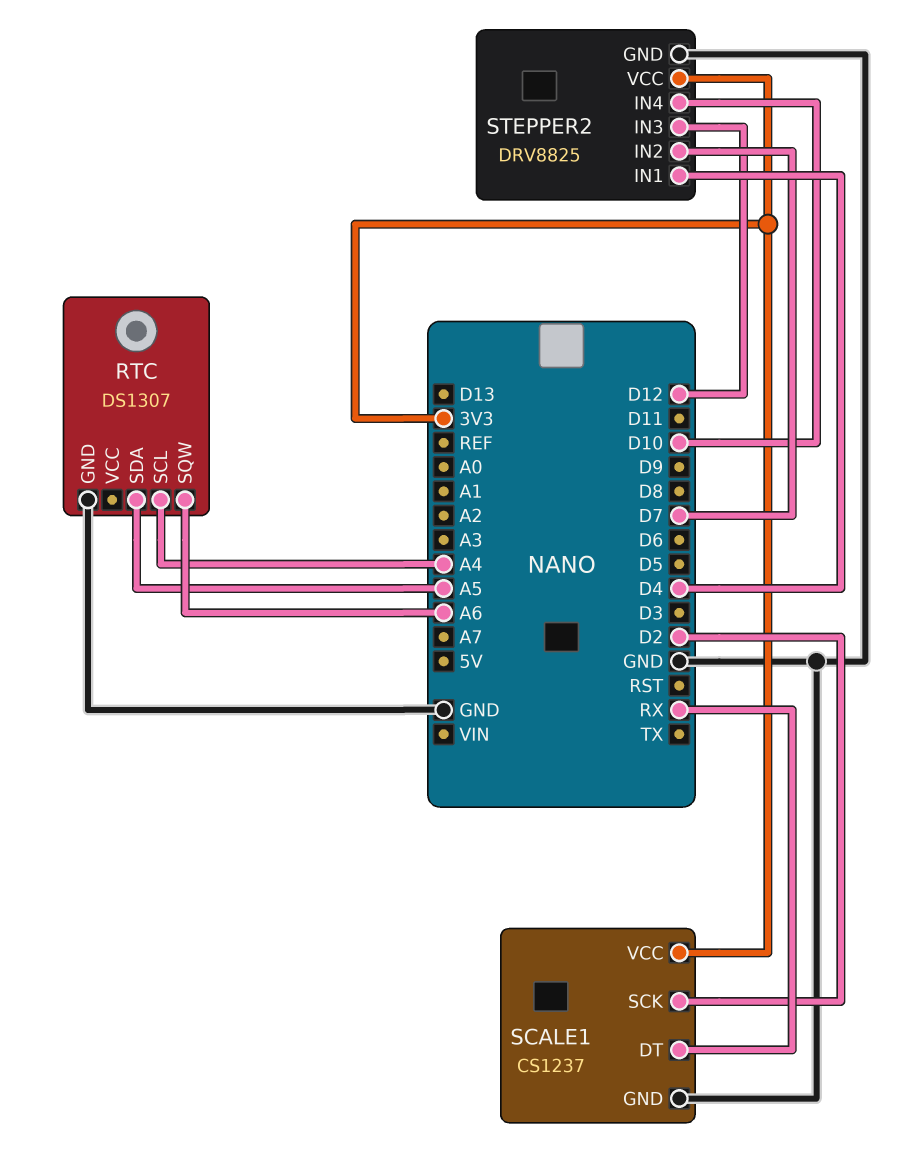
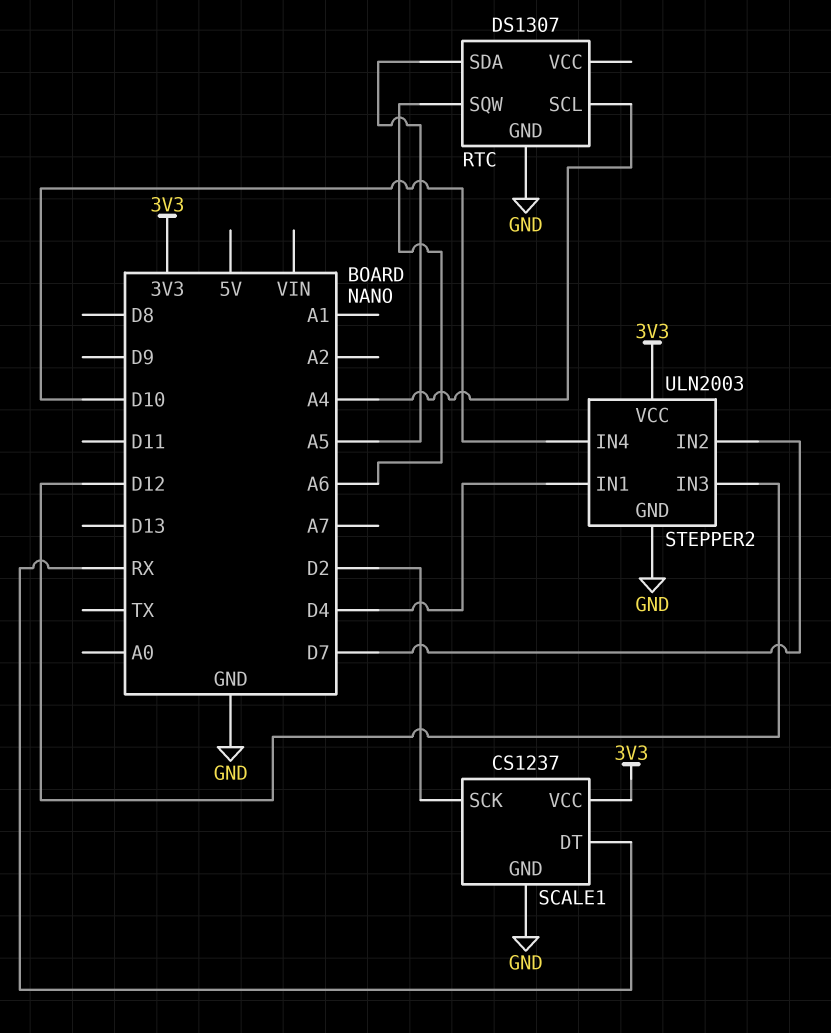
STEPPER2: DRV8825 -> ULN2003

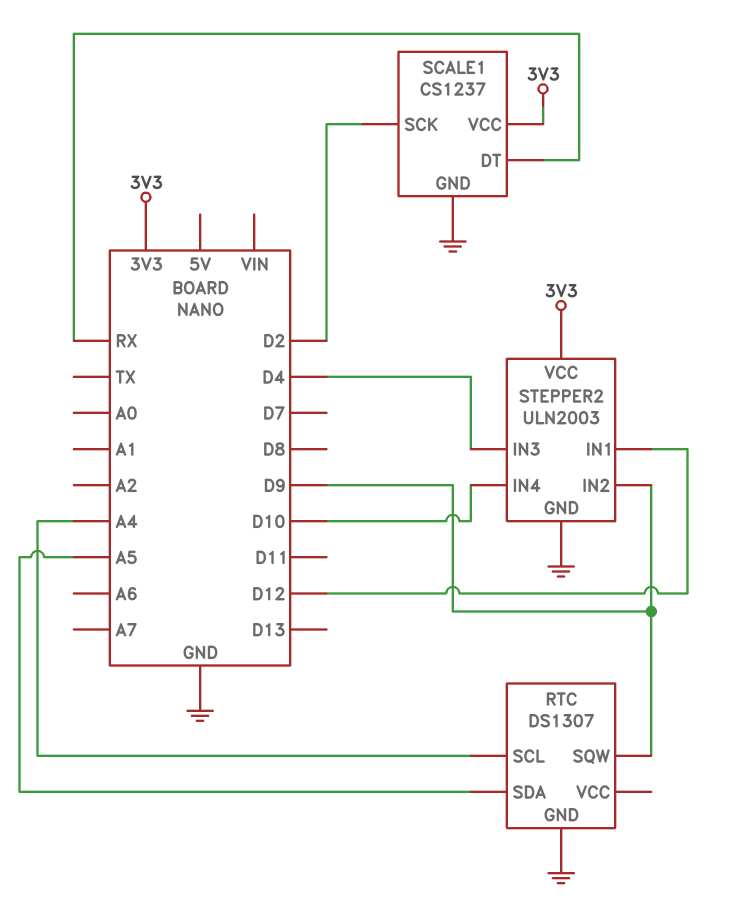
RTC pin SQW: A6 -> D9
STEPPER2 pin IN1: D4 -> D12
STEPPER2 pin IN2: D7 -> D9
STEPPER2 pin IN3: D12 -> D4

